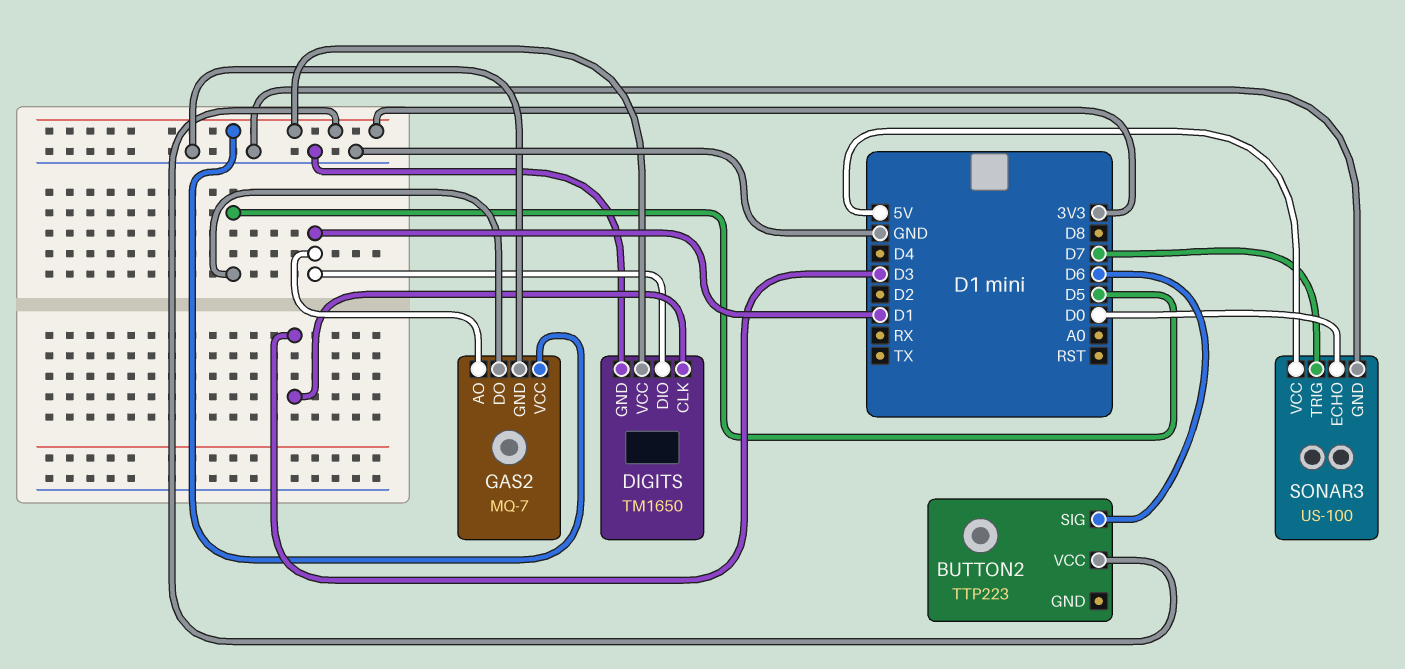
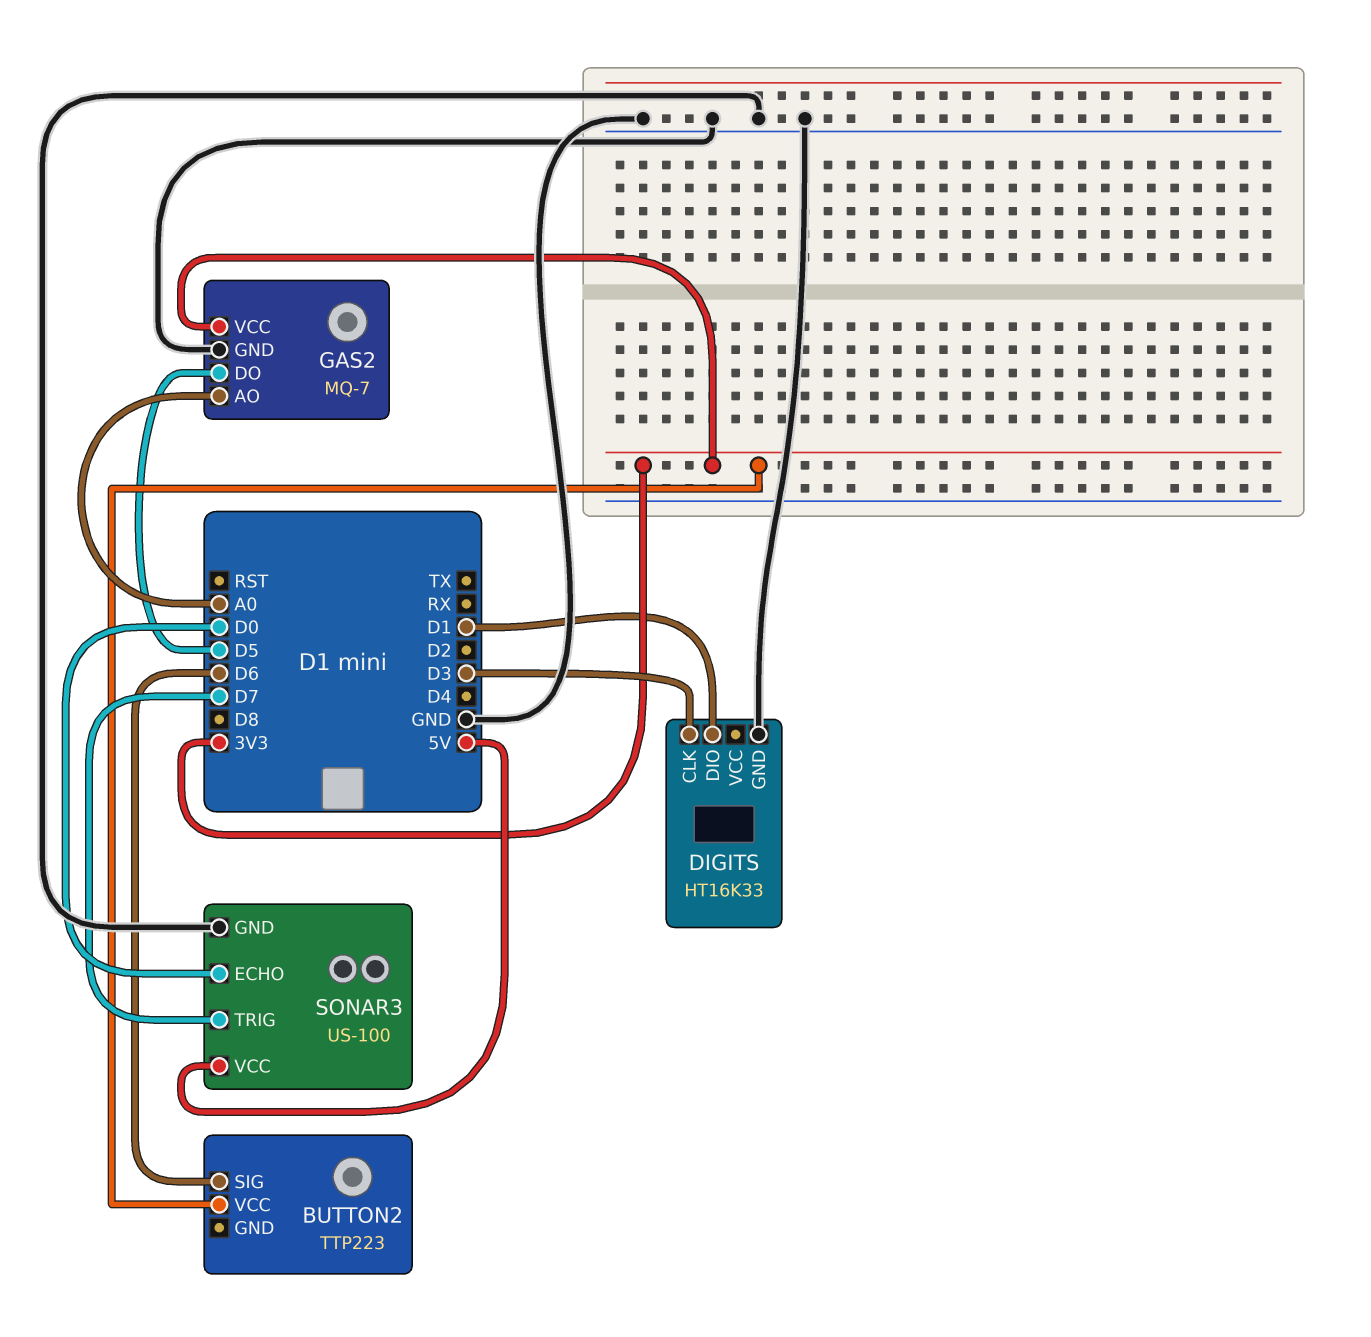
DIGITS: TM1650 -> HT16K33
DIGITS pin VCC: 3V3 -> none
GAS2 pin AO: D1 -> A0

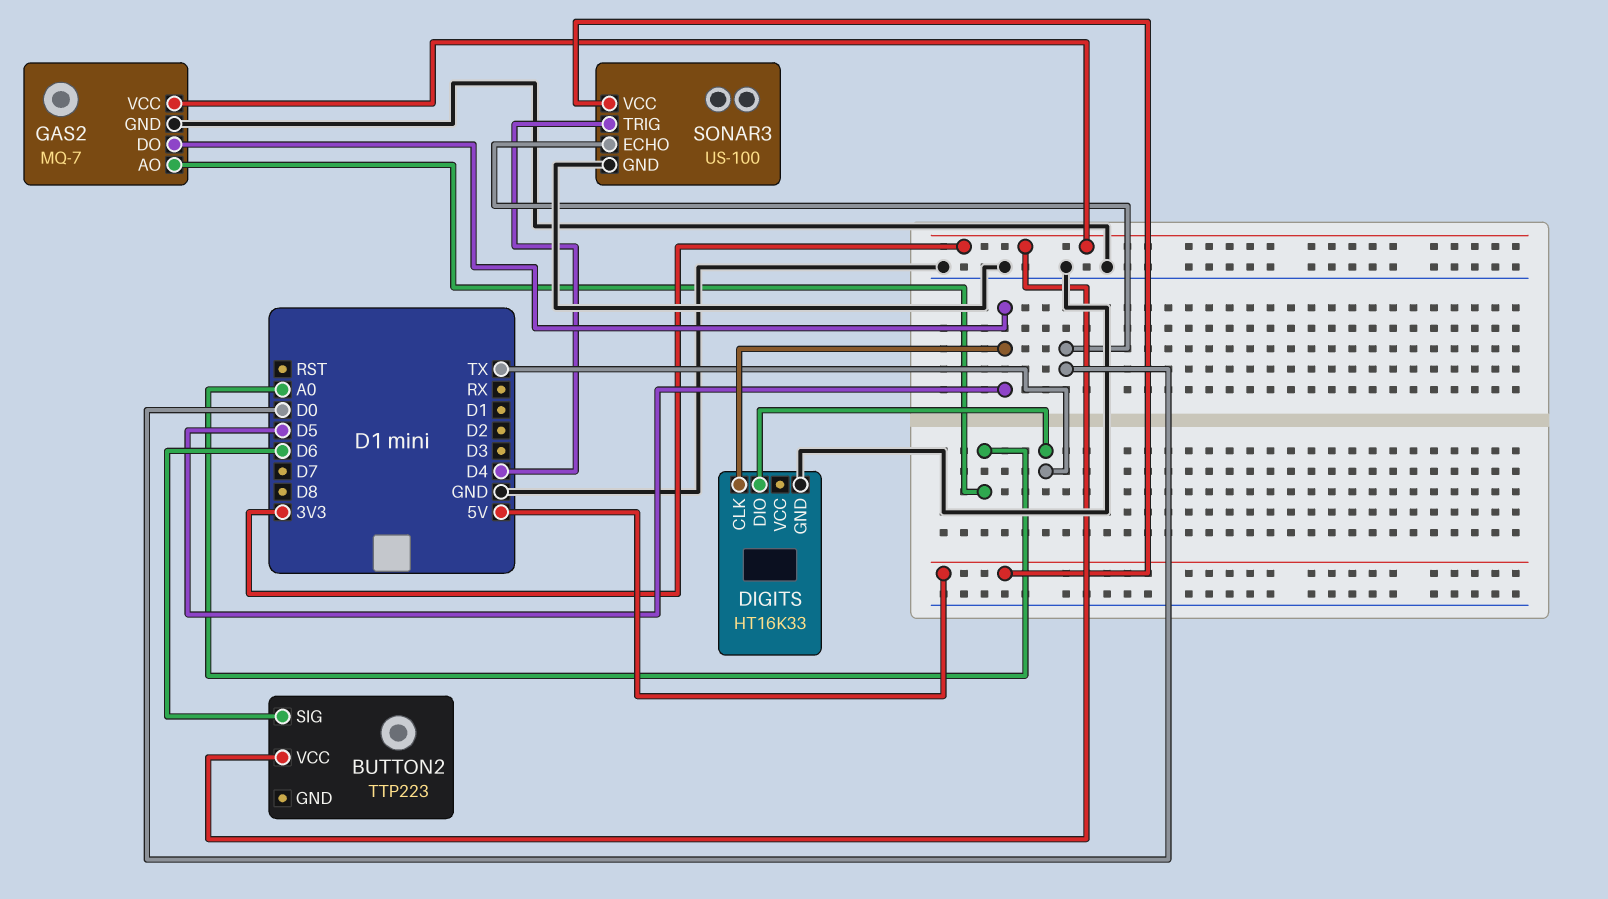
DIGITS pin CLK: D3 -> D5
DIGITS pin DIO: D1 -> TX
SONAR3 pin TRIG: D7 -> D4

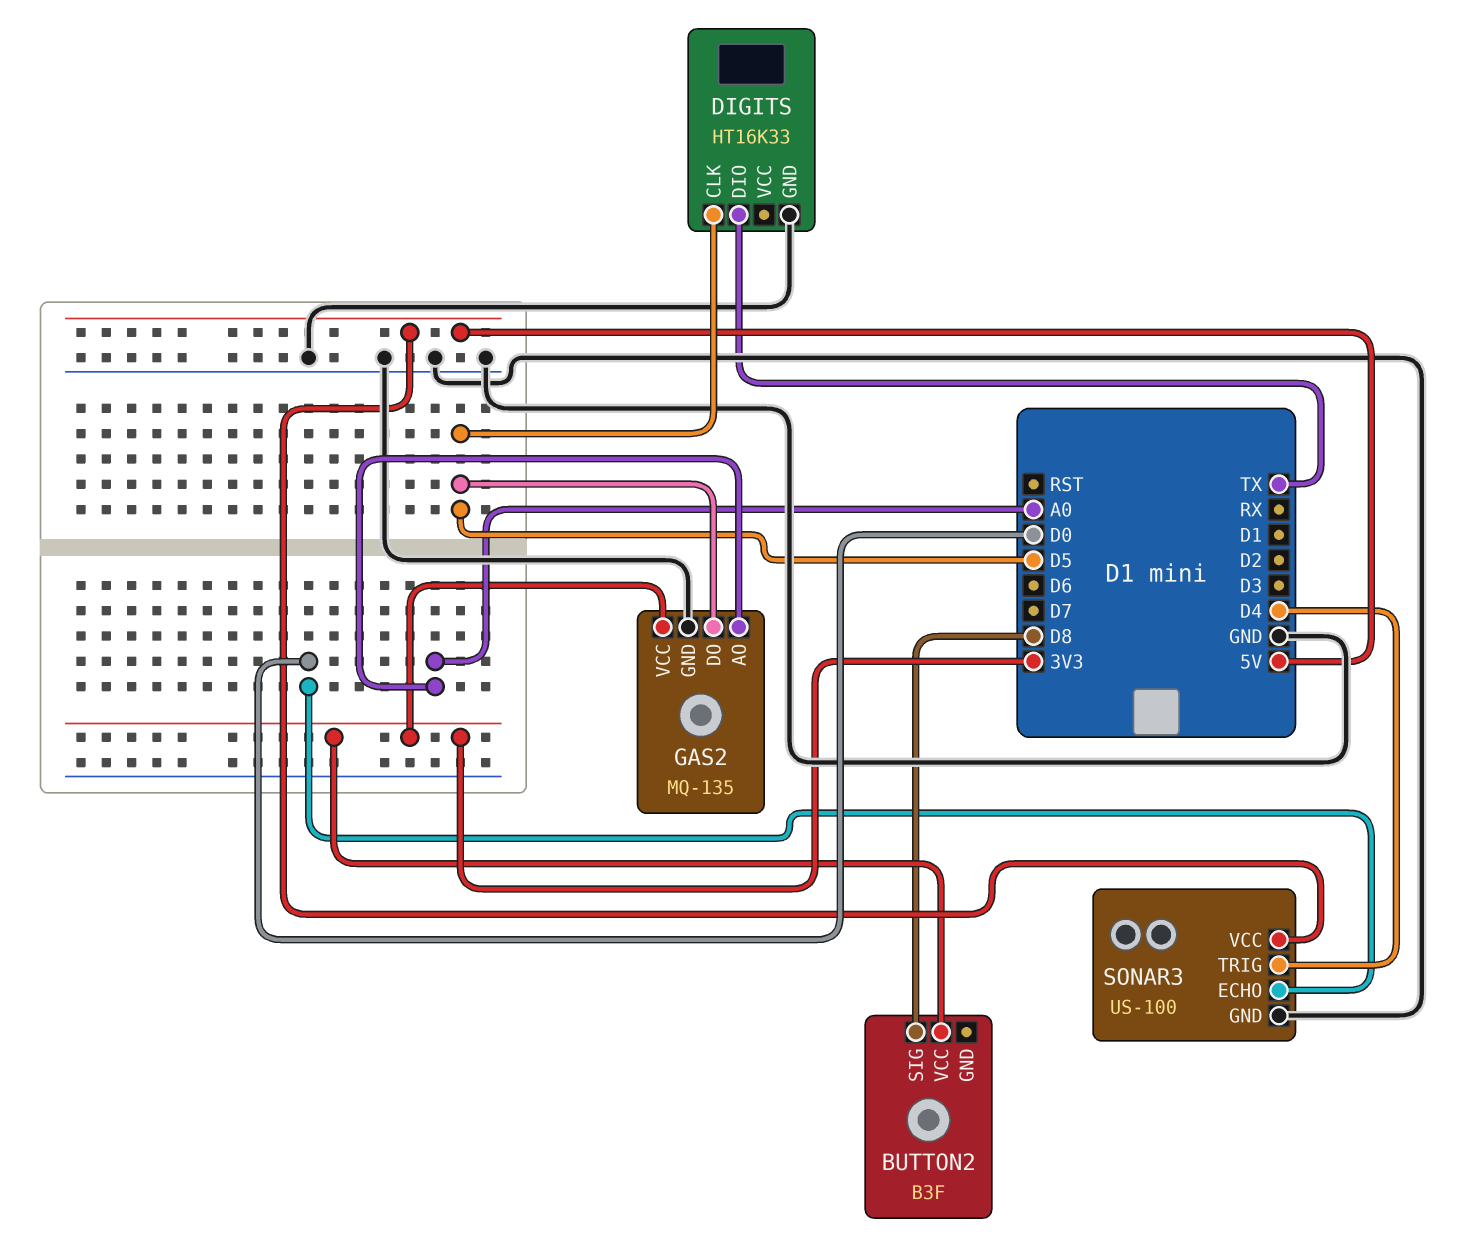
BUTTON2: TTP223 -> B3F
BUTTON2 pin SIG: D6 -> D8
GAS2: MQ-7 -> MQ-135

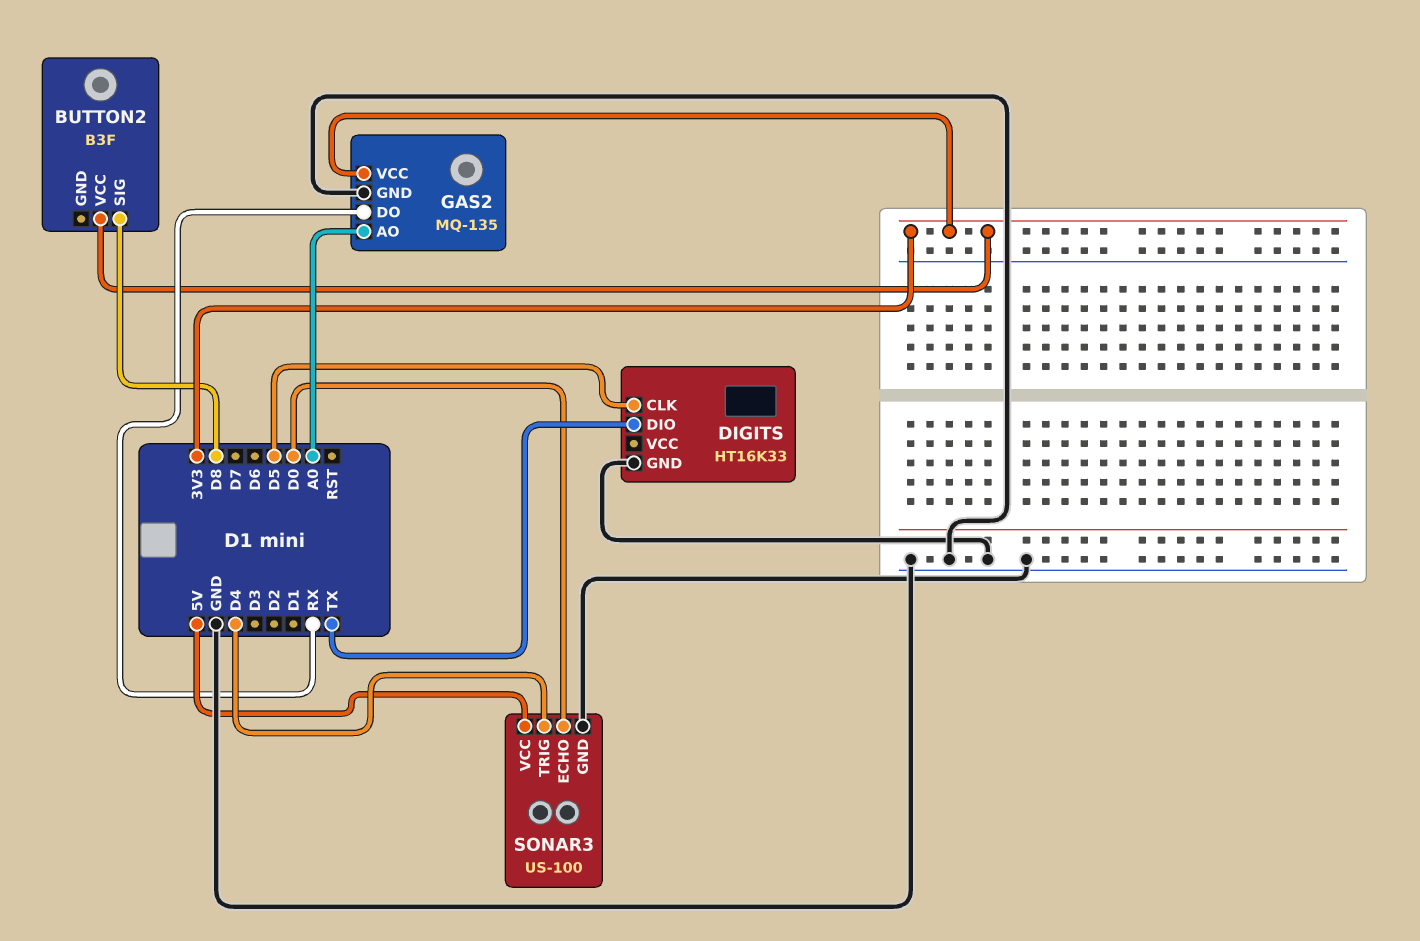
GAS2 pin DO: D5 -> RX

